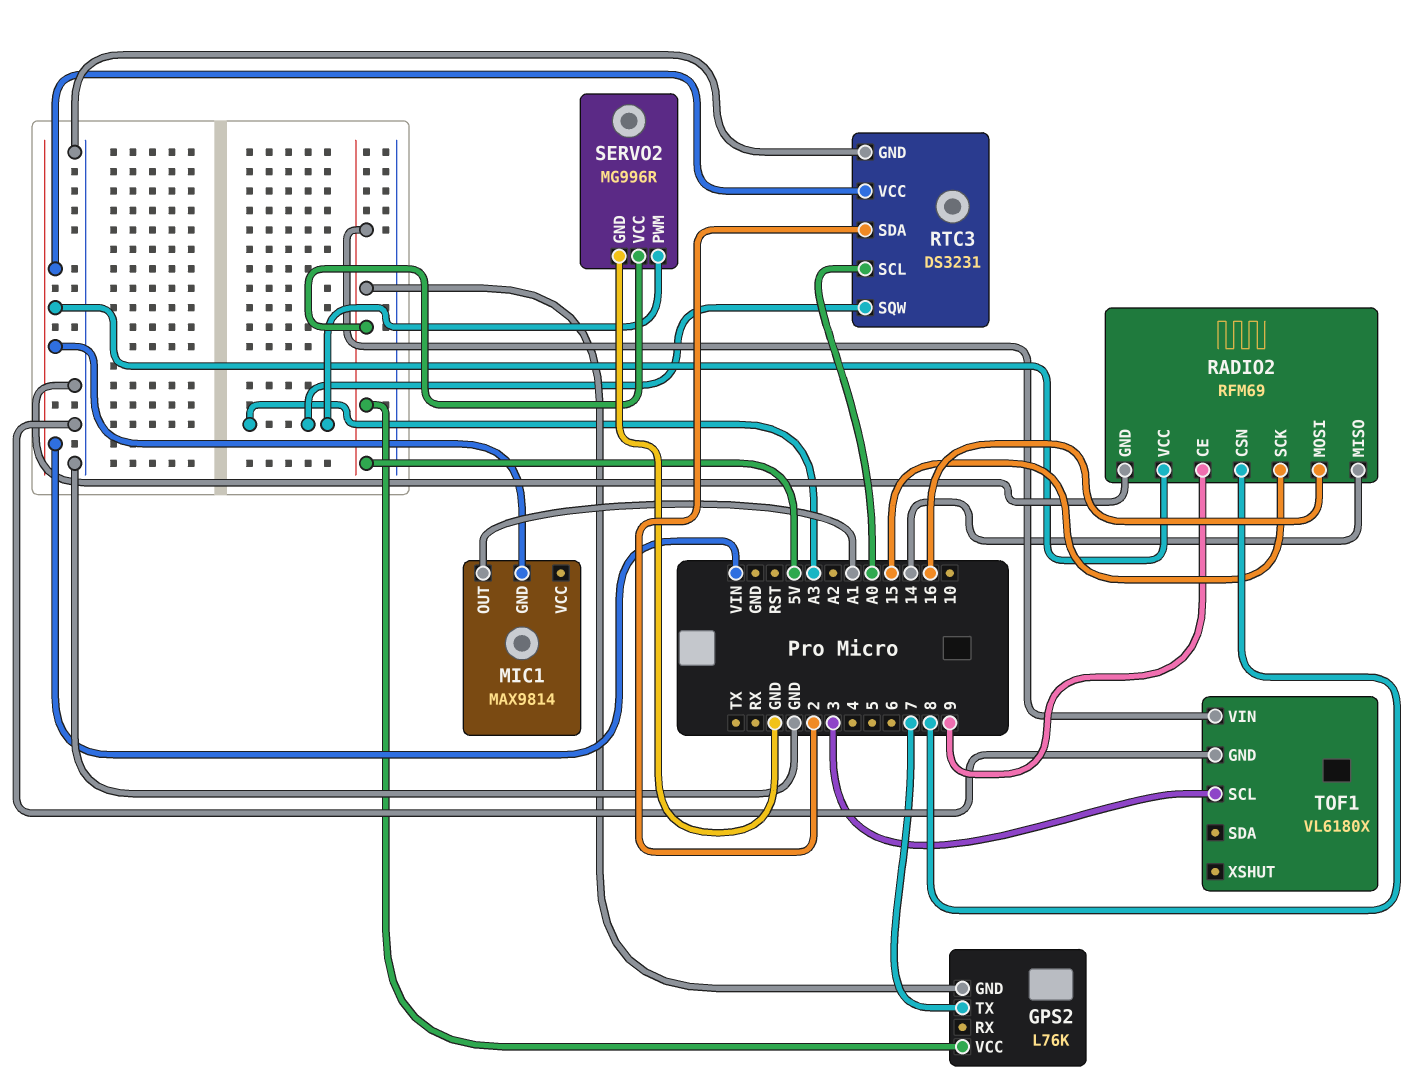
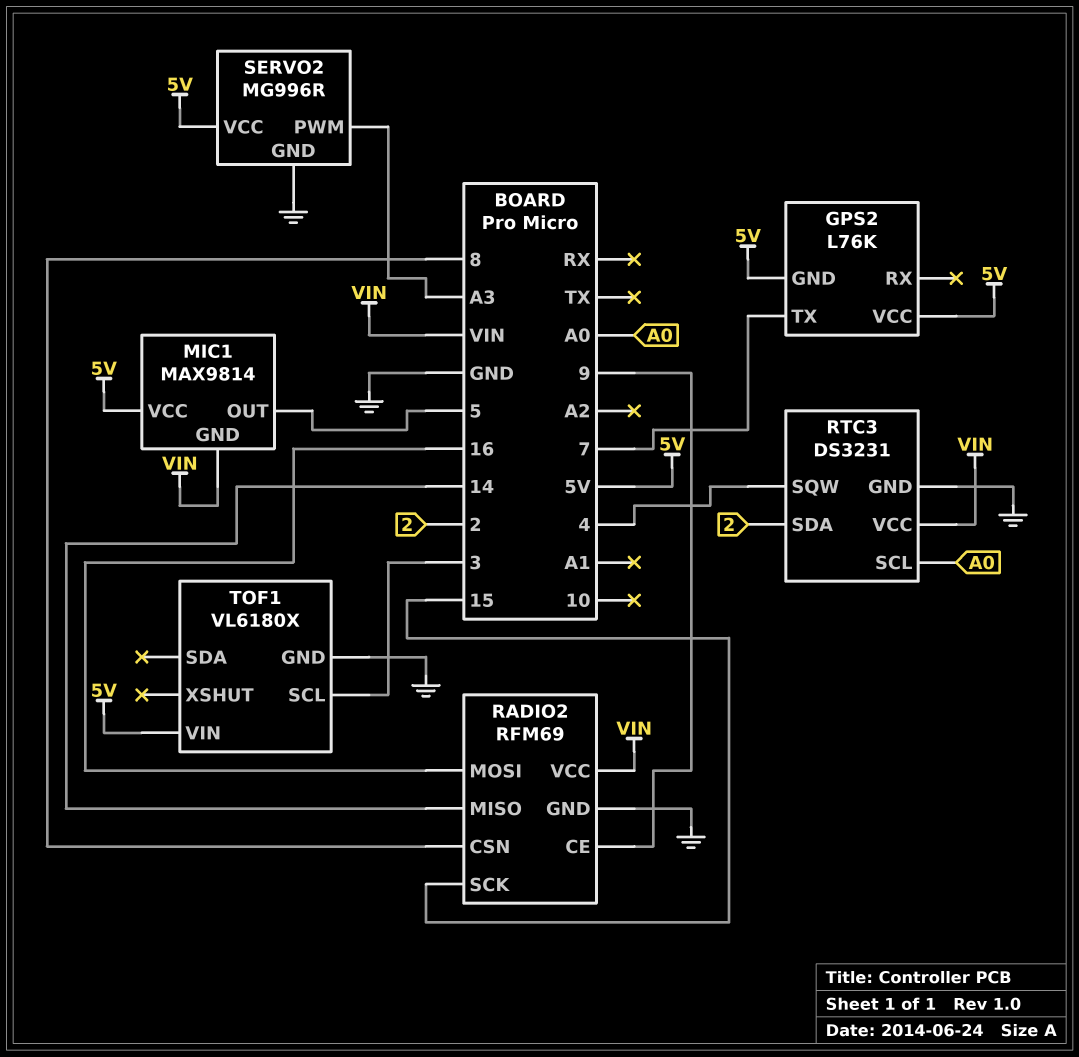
MIC1 pin OUT: A1 -> 5
MIC1 pin VCC: none -> 5V
RTC3 pin SQW: A3 -> 4

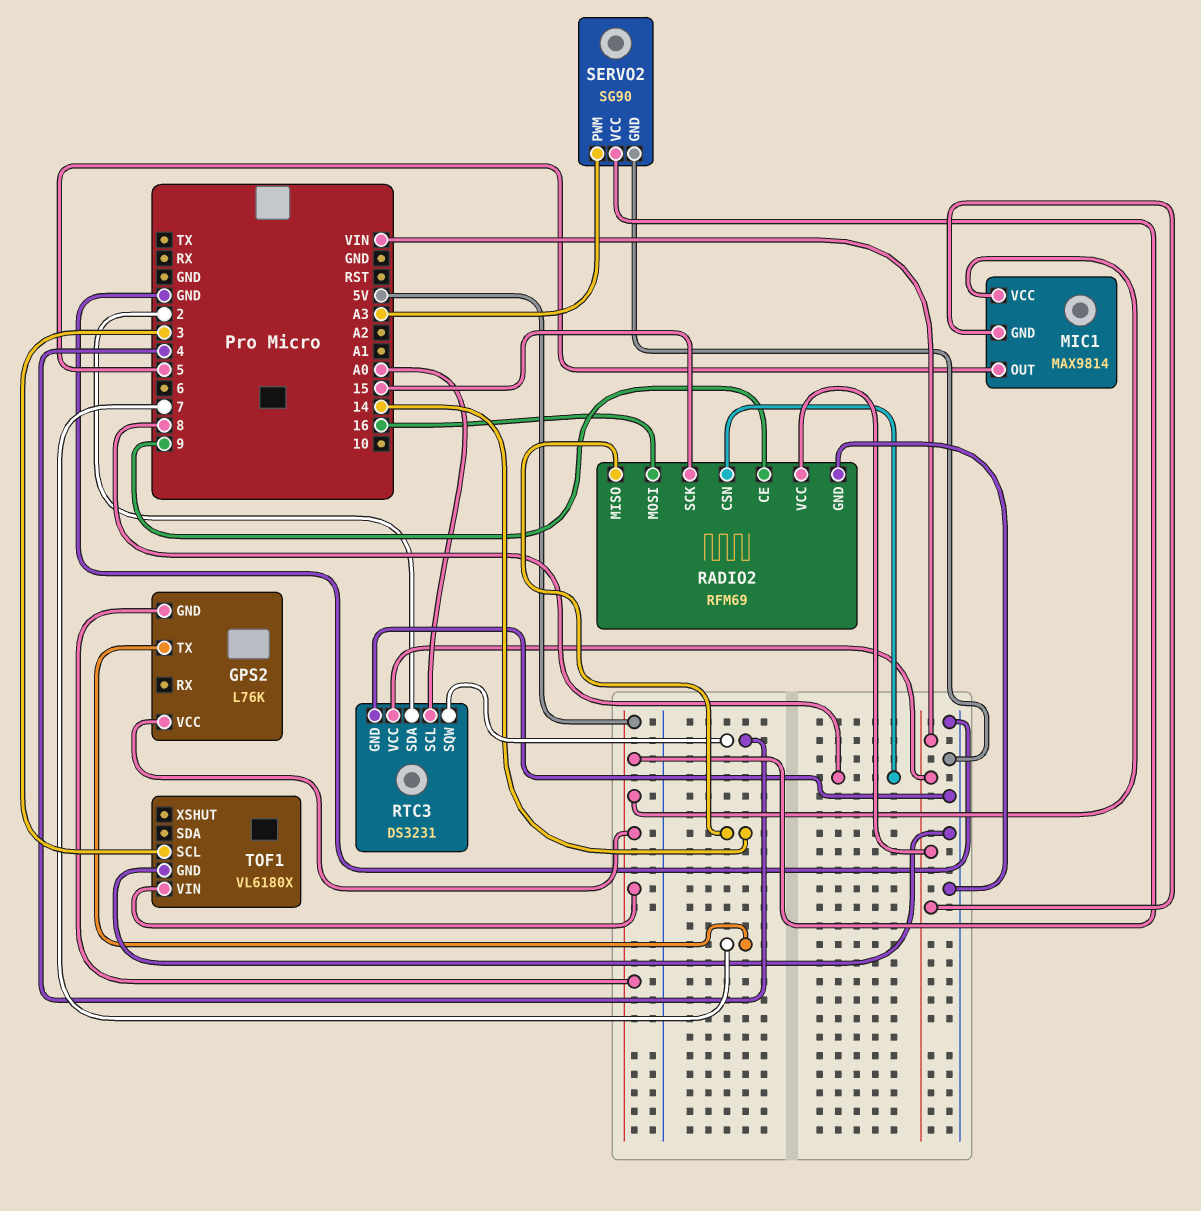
SERVO2: MG996R -> SG90

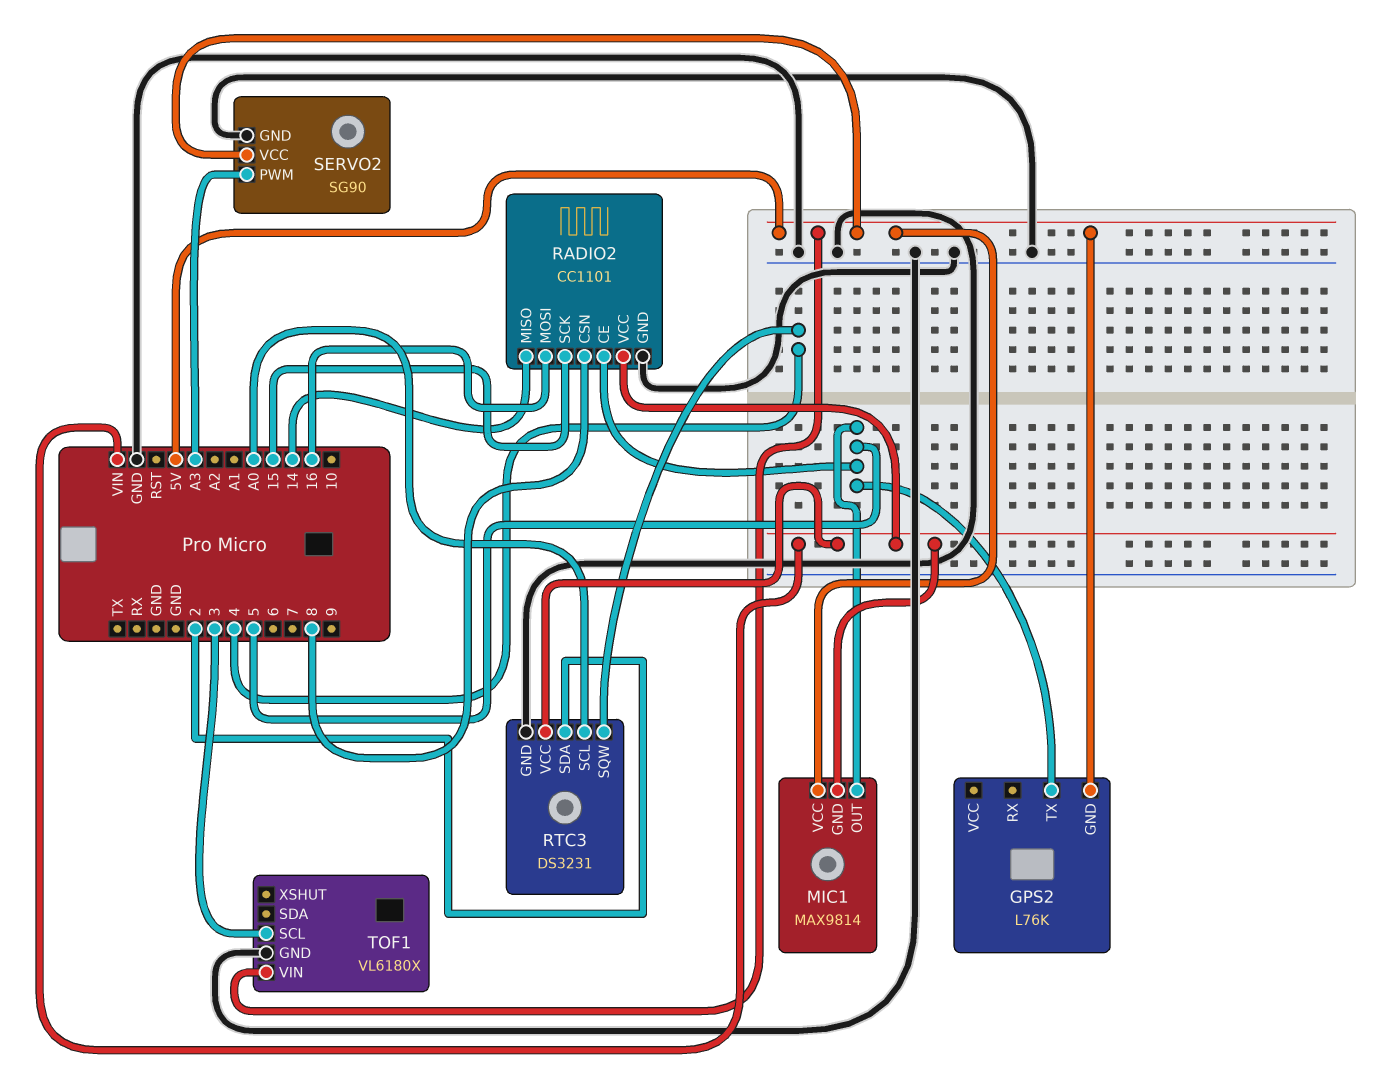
GPS2 pin TX: 7 -> 5
GPS2 pin VCC: 5V -> none
RADIO2: RFM69 -> CC1101
RADIO2 pin CE: 9 -> 5

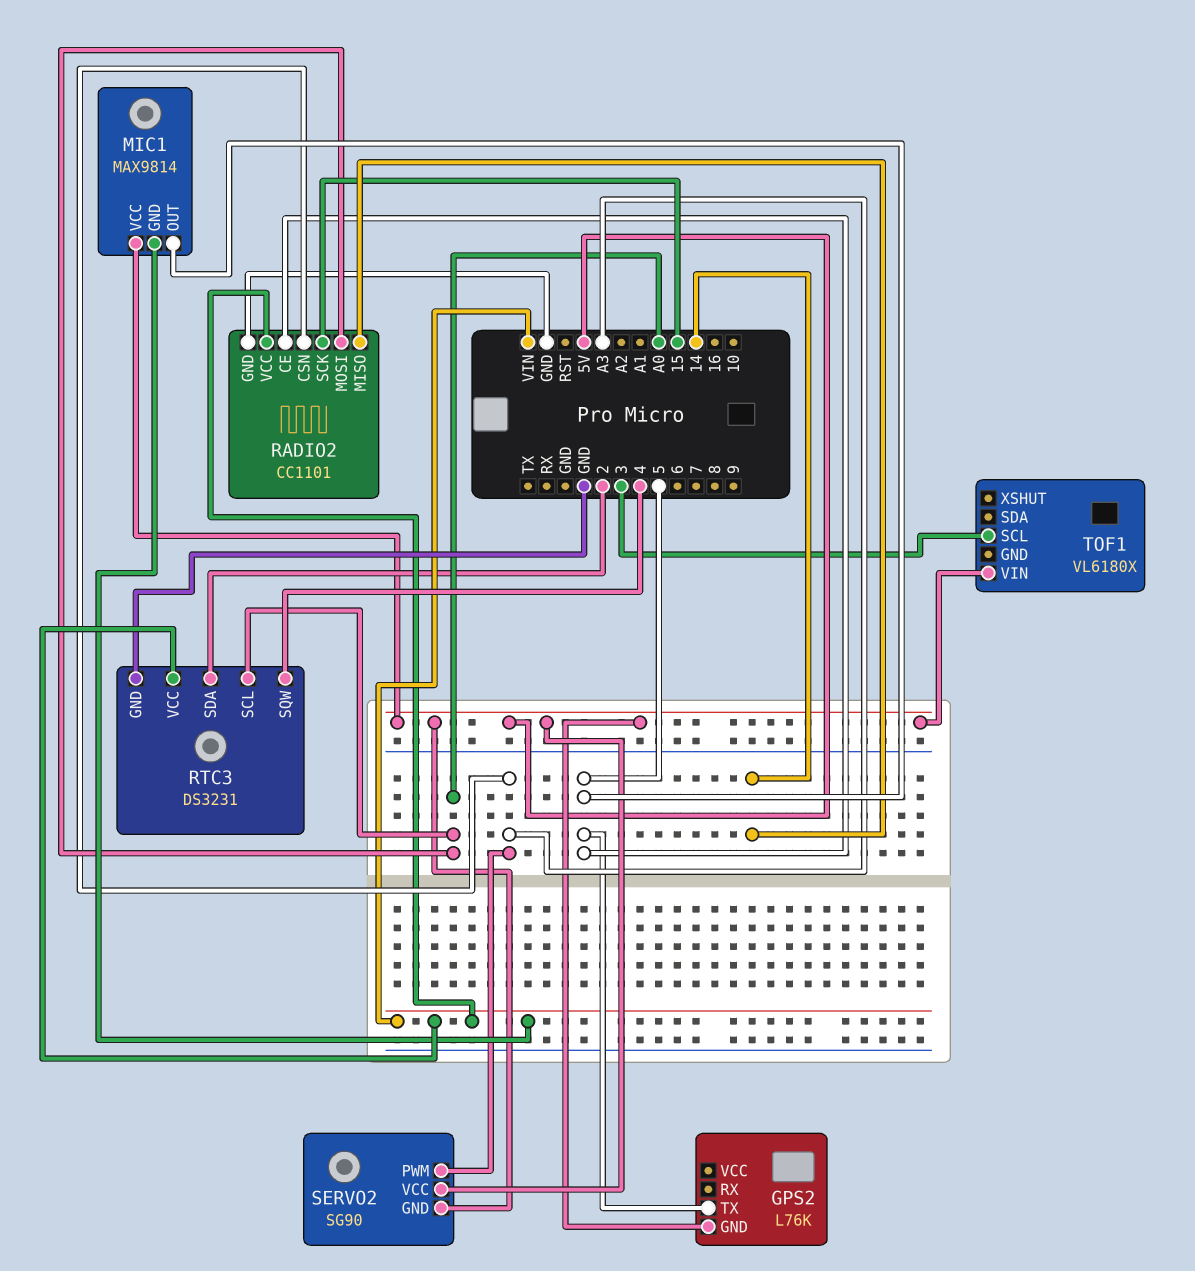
RADIO2 pin CSN: 8 -> A3
RADIO2 pin MOSI: 16 -> A0
SERVO2 pin GND: GND -> 5V
TOF1 pin GND: GND -> none

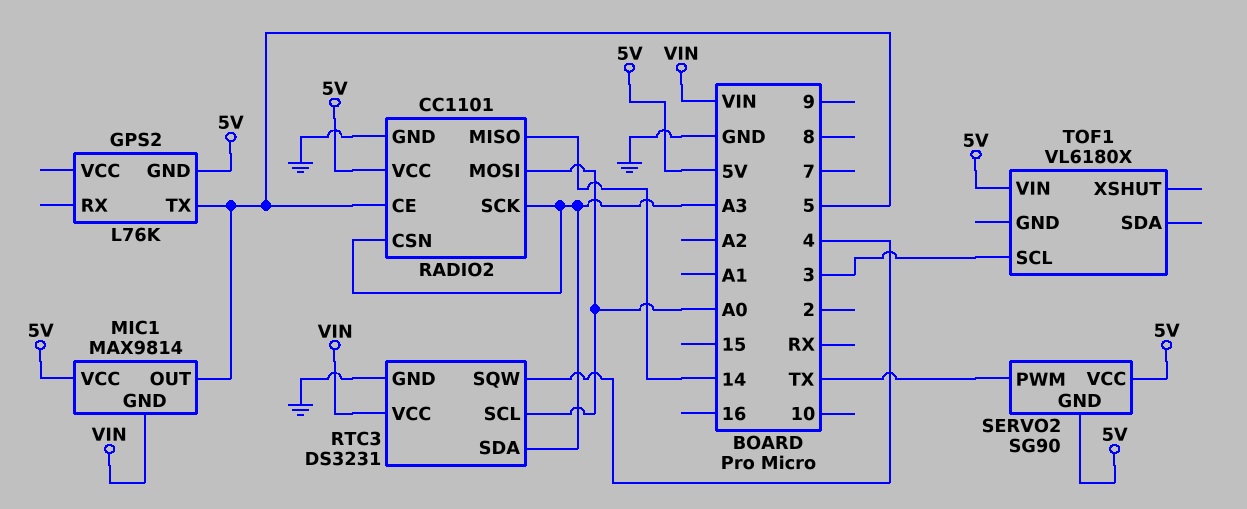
RADIO2 pin SCK: 15 -> A3
RADIO2 pin VCC: VIN -> 5V
RTC3 pin SDA: 2 -> A3
SERVO2 pin PWM: A3 -> TX

